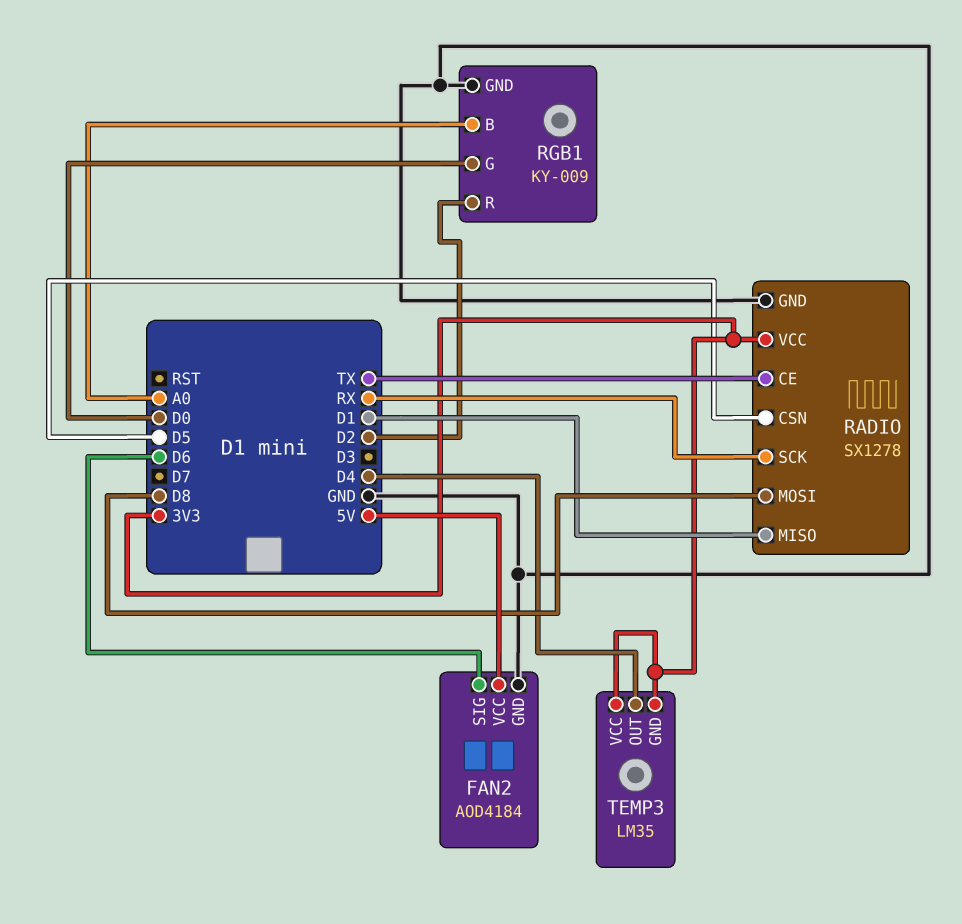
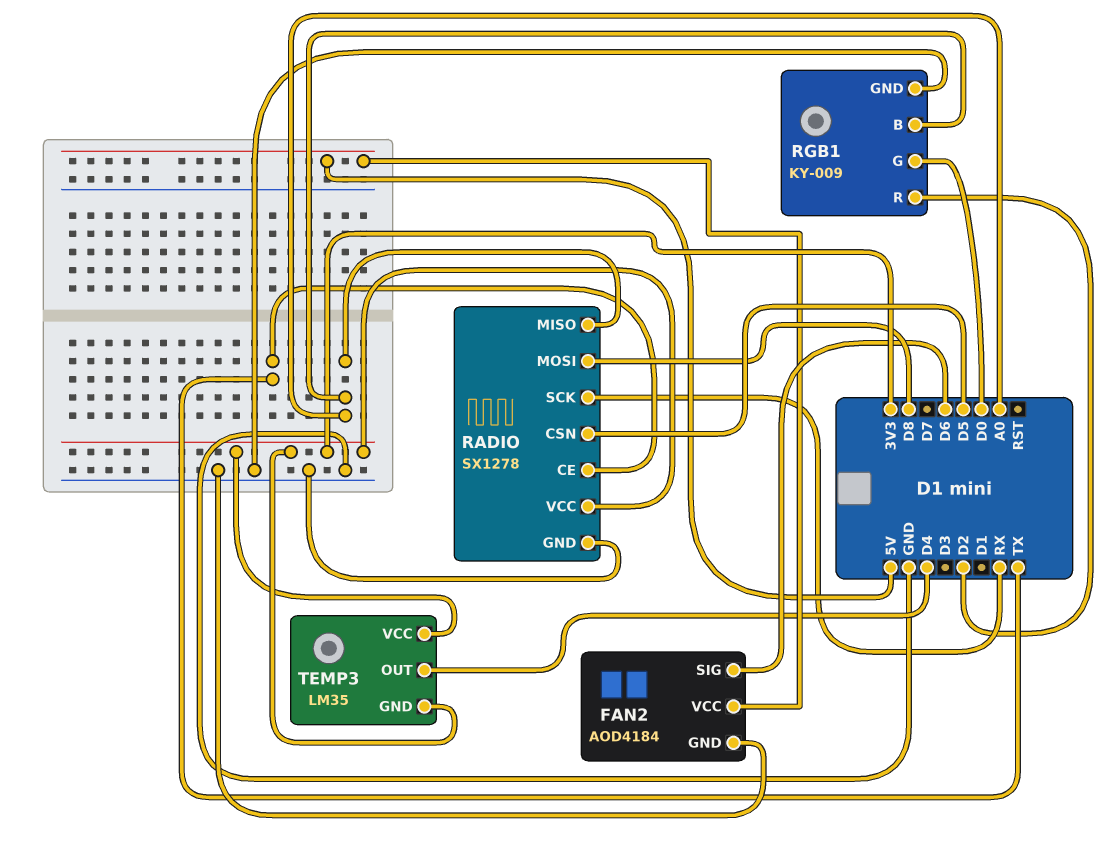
RADIO pin MISO: D1 -> A0

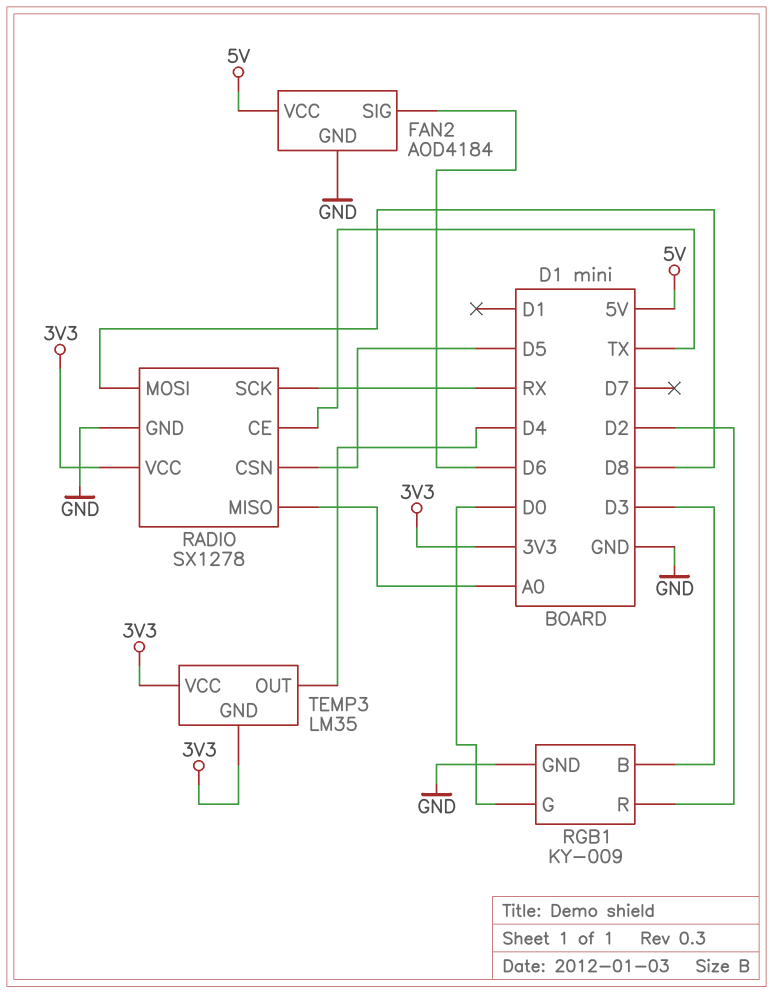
RGB1 pin B: A0 -> D3

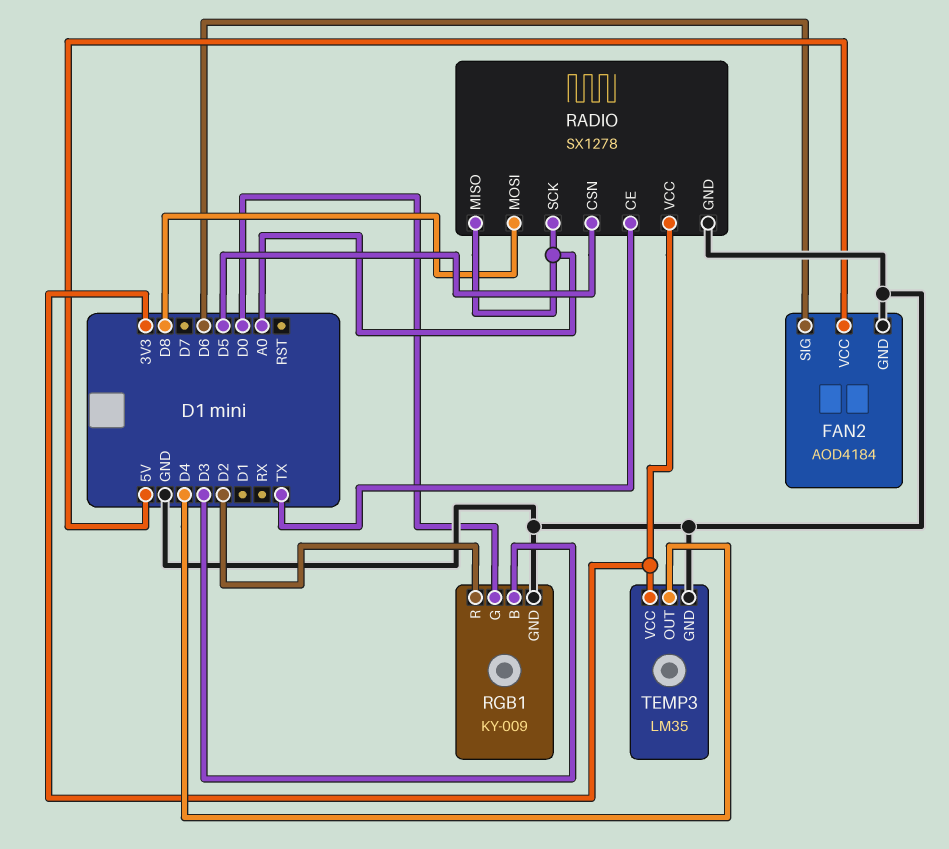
RADIO pin SCK: RX -> A0
TEMP3 pin GND: 3V3 -> GND

